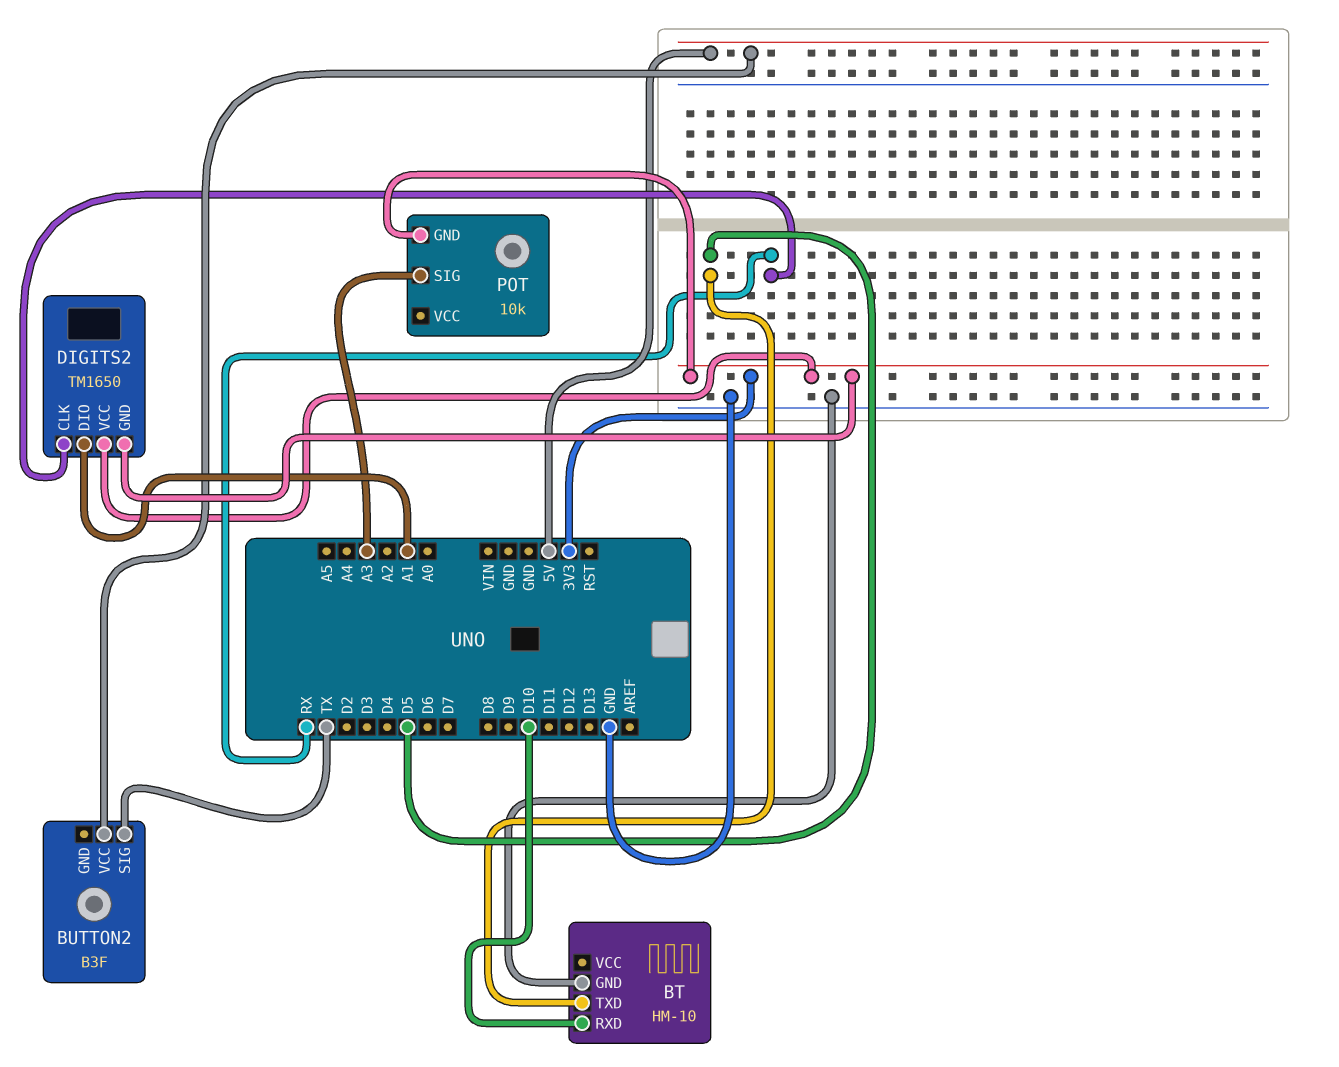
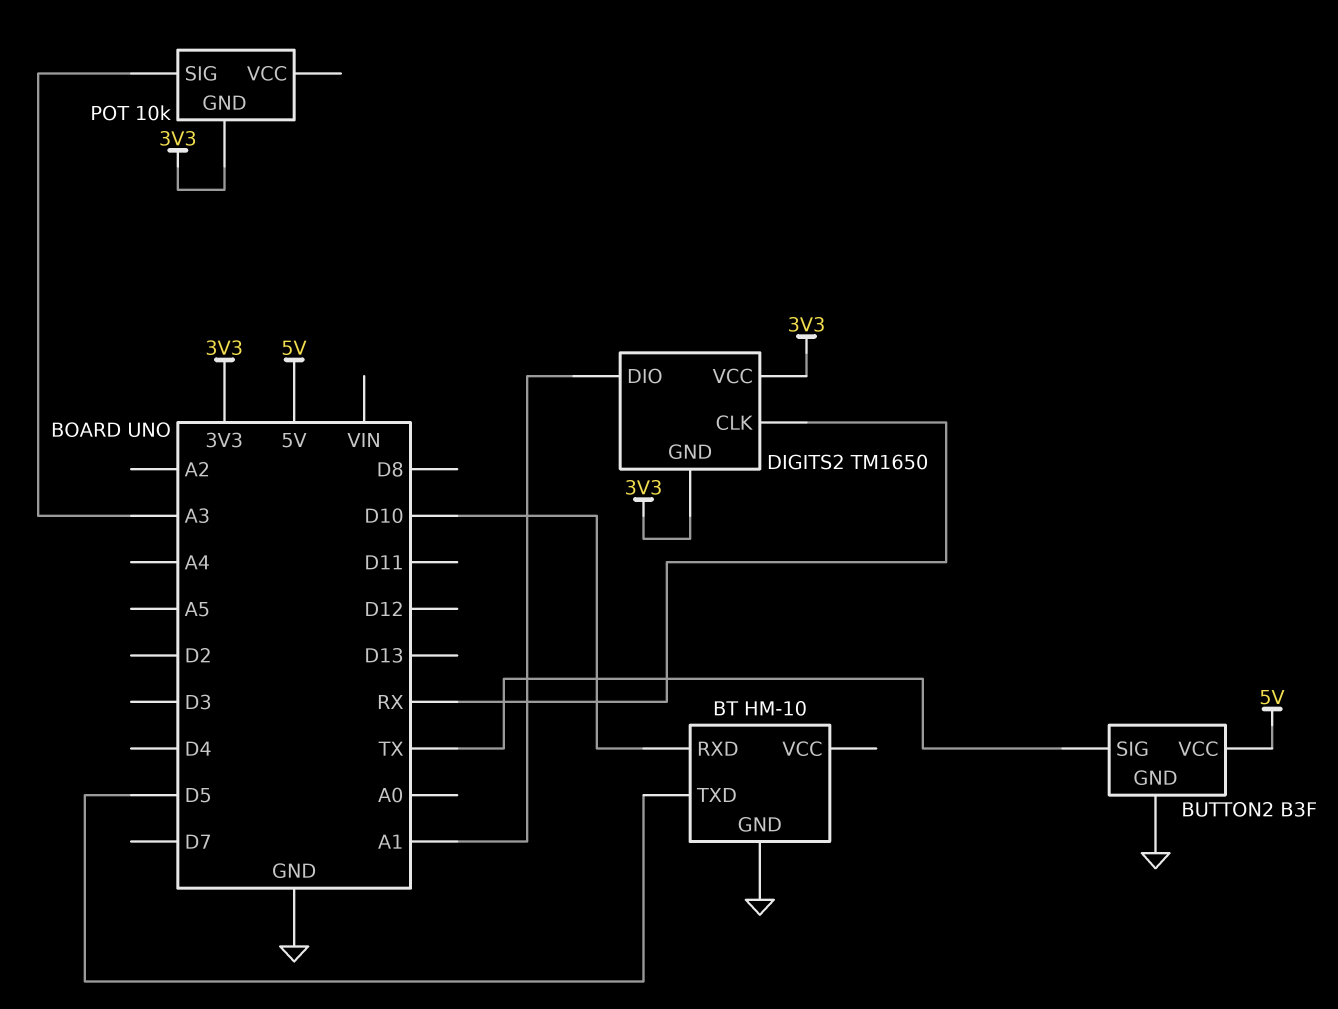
BUTTON2 pin GND: none -> GND

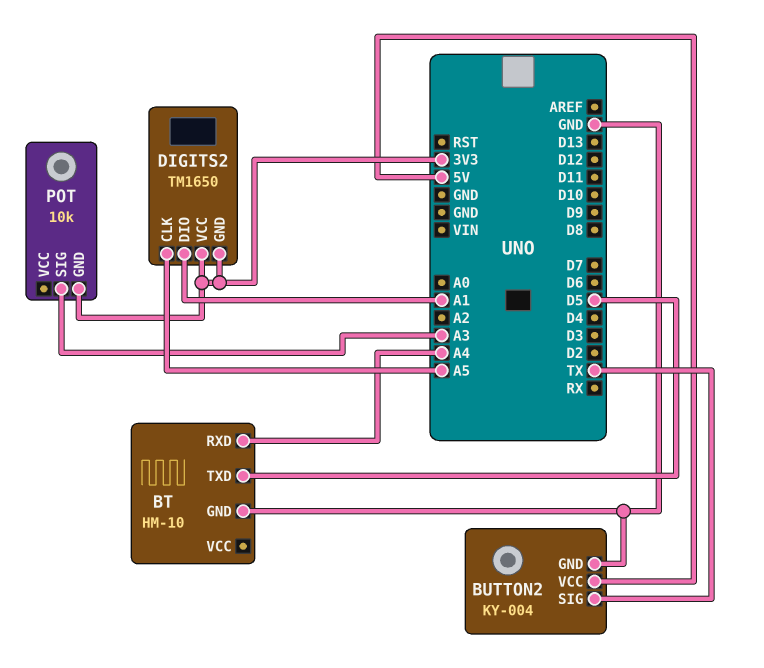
BT pin RXD: D10 -> A4
BUTTON2: B3F -> KY-004
DIGITS2 pin CLK: RX -> A5

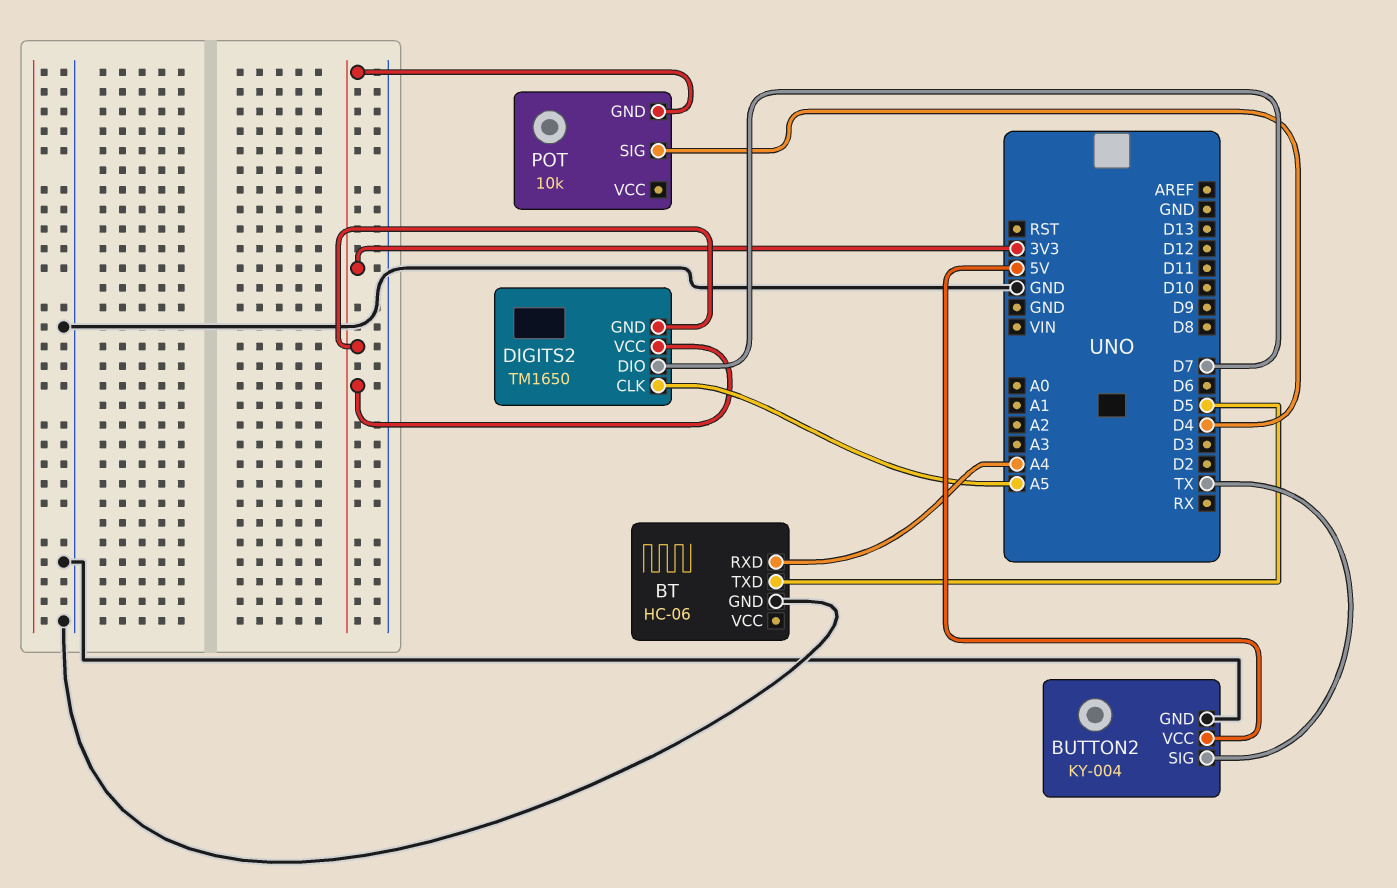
BT: HM-10 -> HC-06
DIGITS2 pin DIO: A1 -> D7
POT pin SIG: A3 -> D4

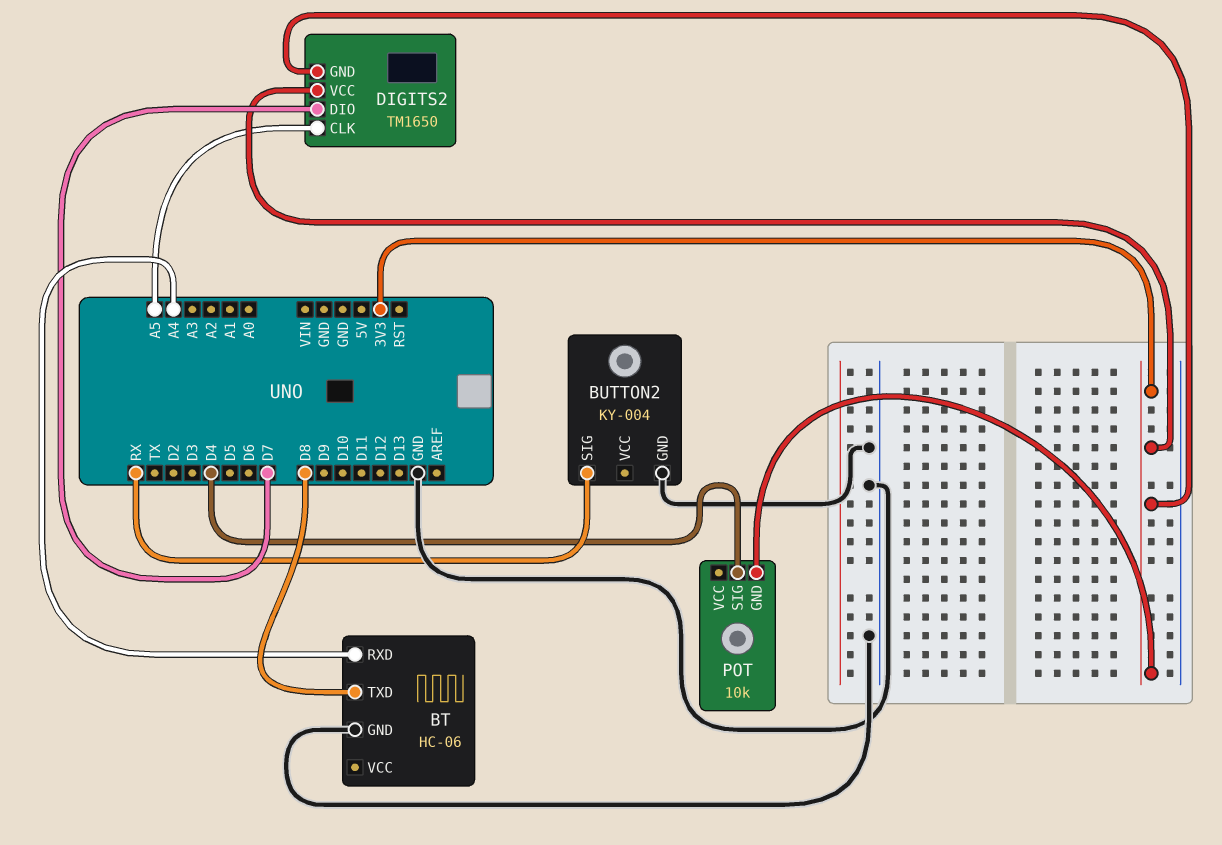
BT pin TXD: D5 -> D8
BUTTON2 pin SIG: TX -> RX
BUTTON2 pin VCC: 5V -> none

